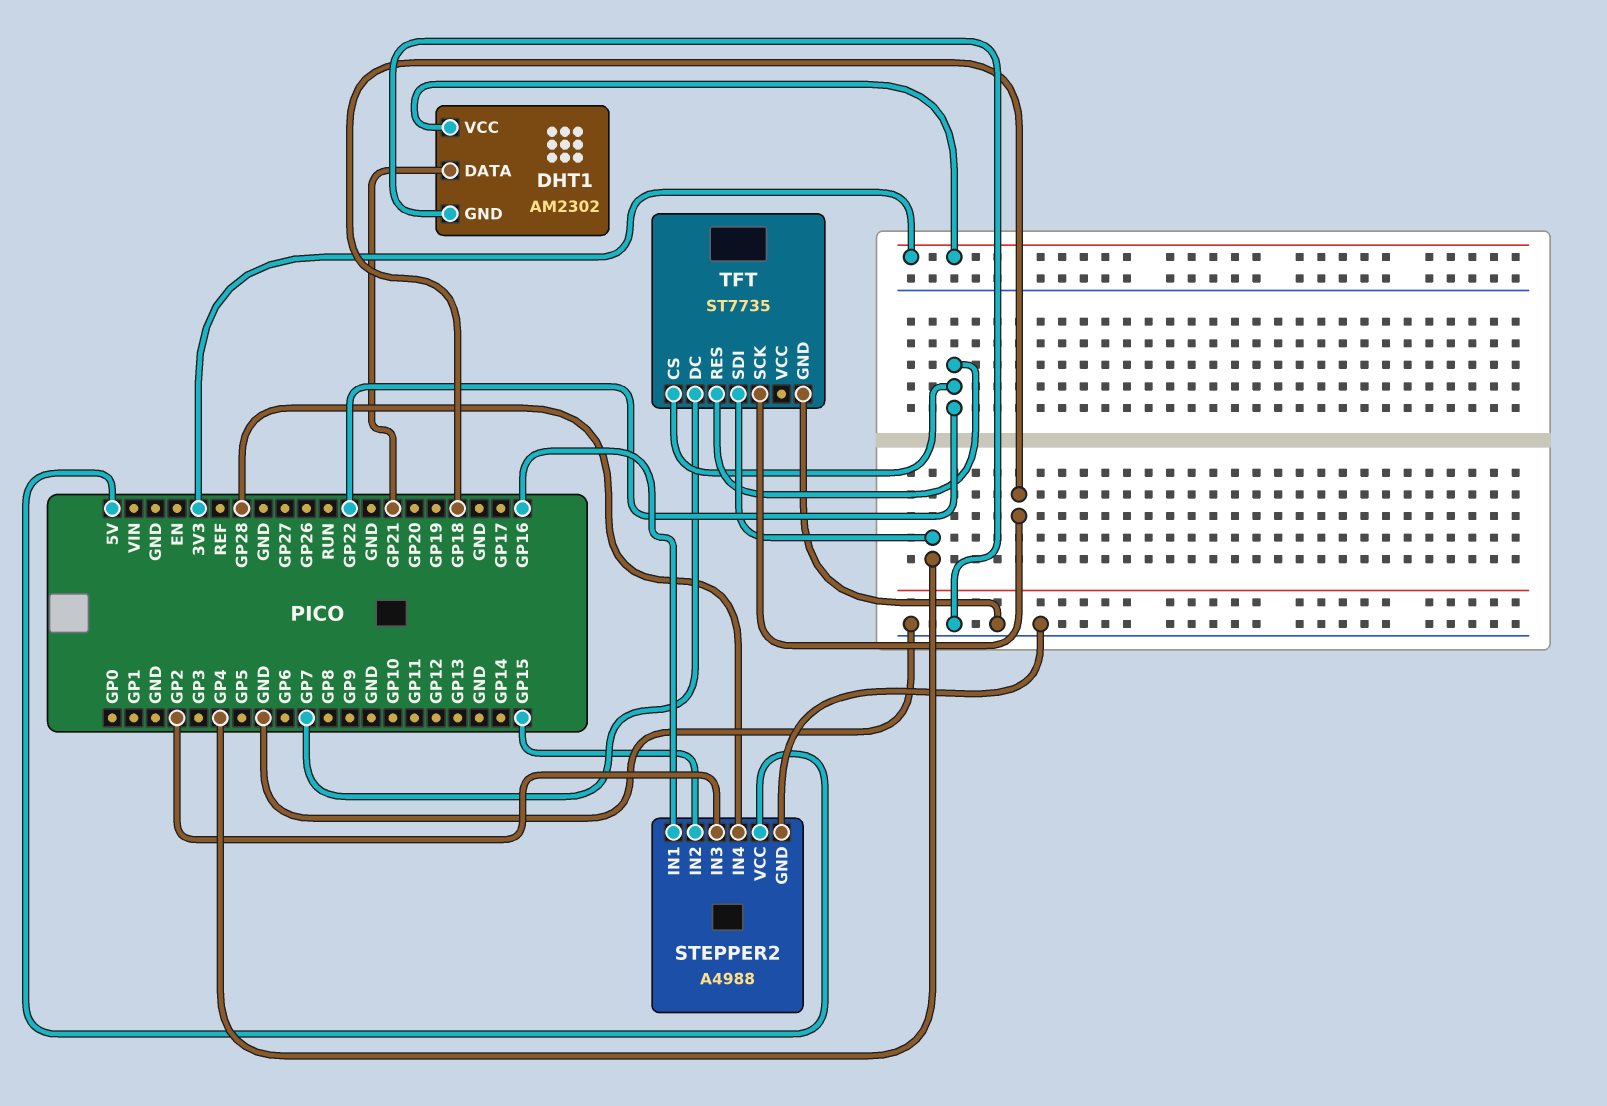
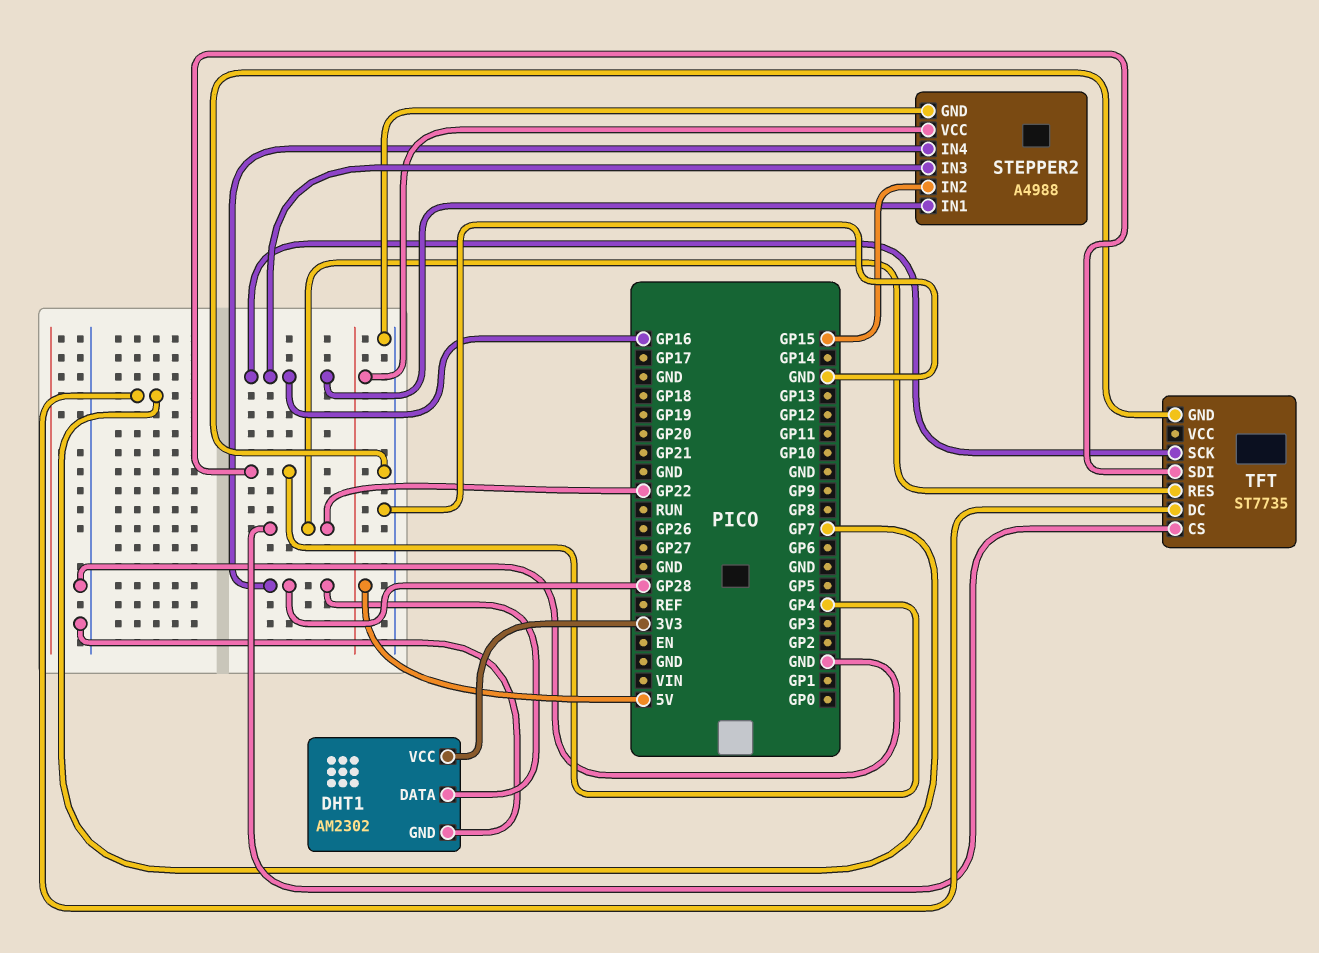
DHT1 pin DATA: GP21 -> GP28
STEPPER2 pin IN3: GP2 -> GP16
TFT pin SCK: GP18 -> GP16

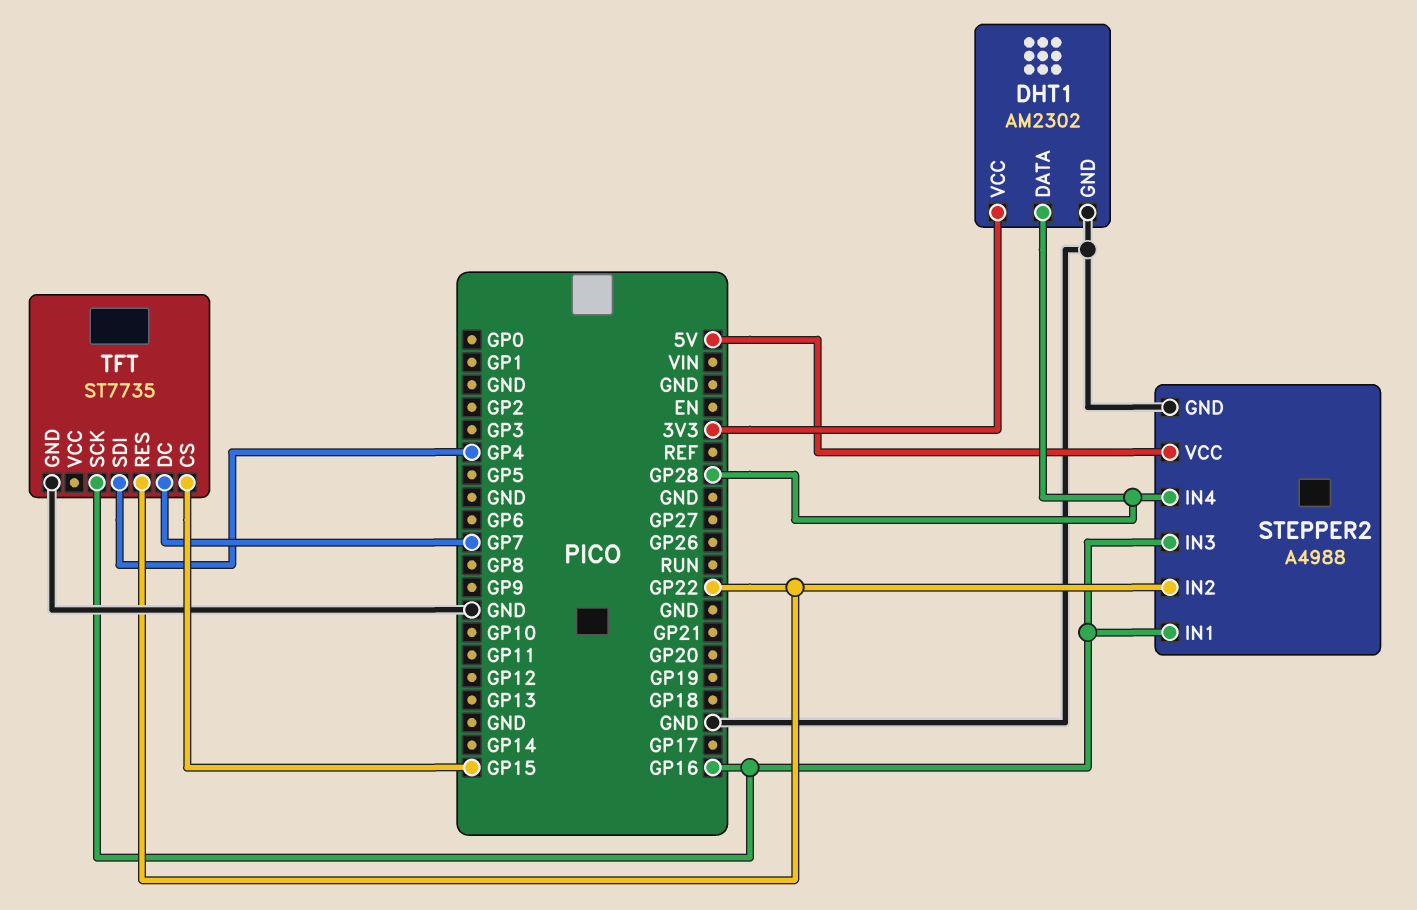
STEPPER2 pin IN2: GP15 -> GP22
TFT pin CS: GP22 -> GP15

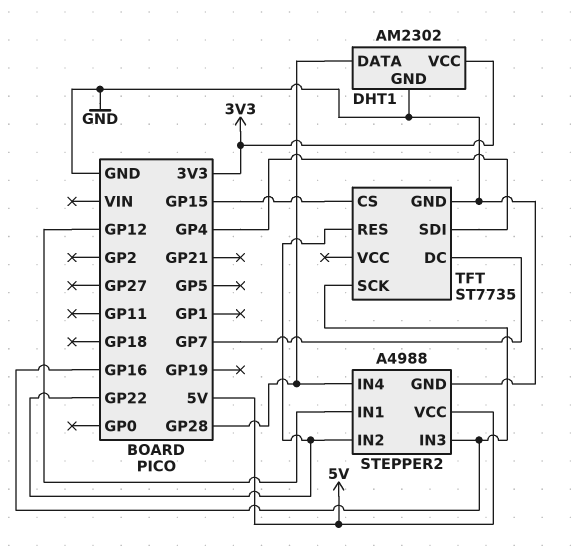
STEPPER2 pin IN1: GP16 -> GP12

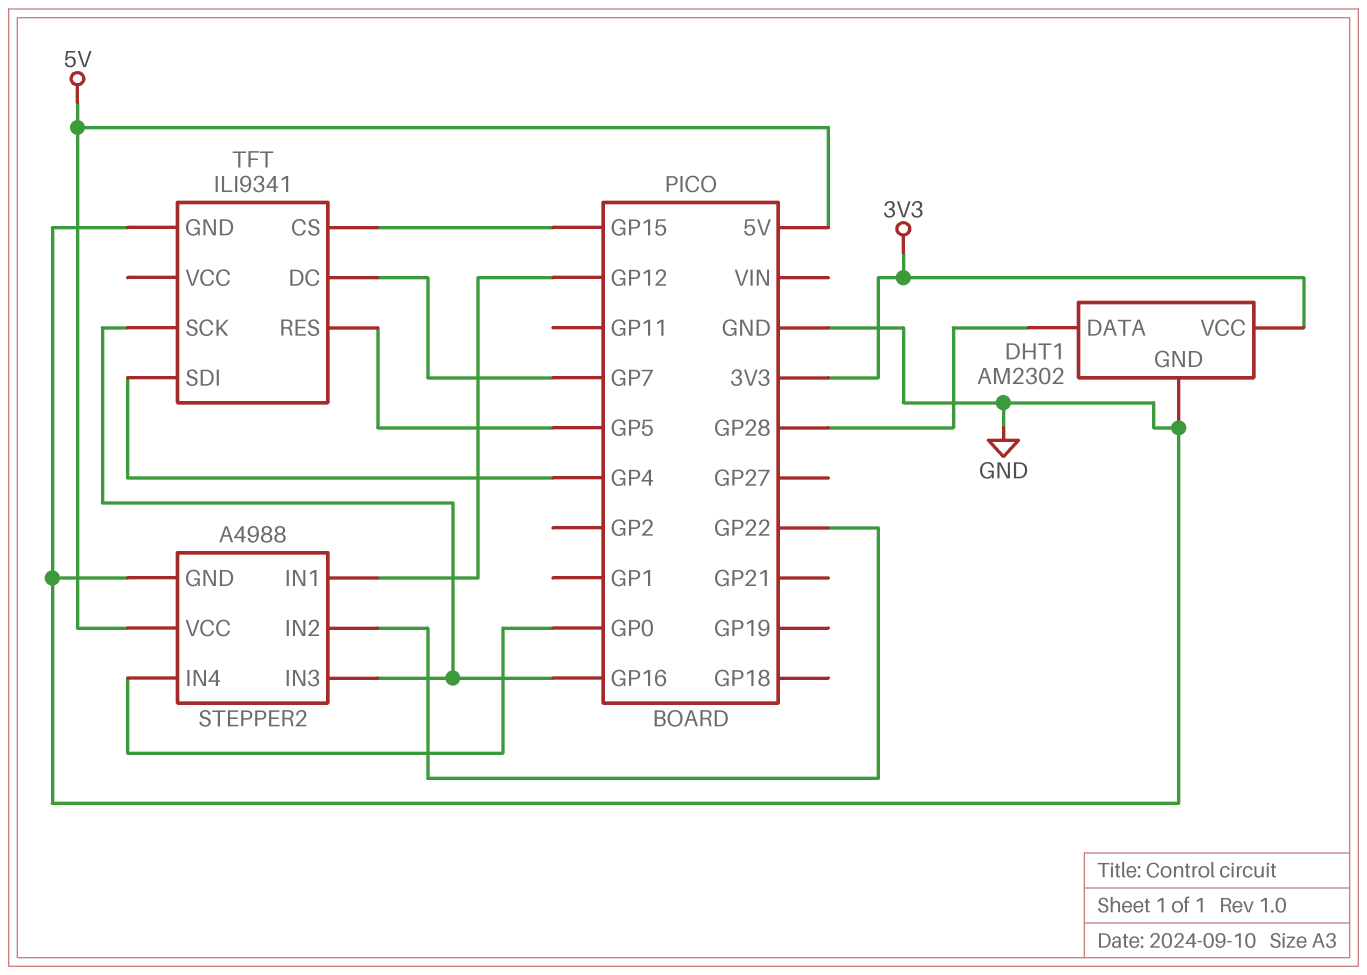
STEPPER2 pin IN4: GP28 -> GP0
TFT: ST7735 -> ILI9341
TFT pin RES: GP22 -> GP5

